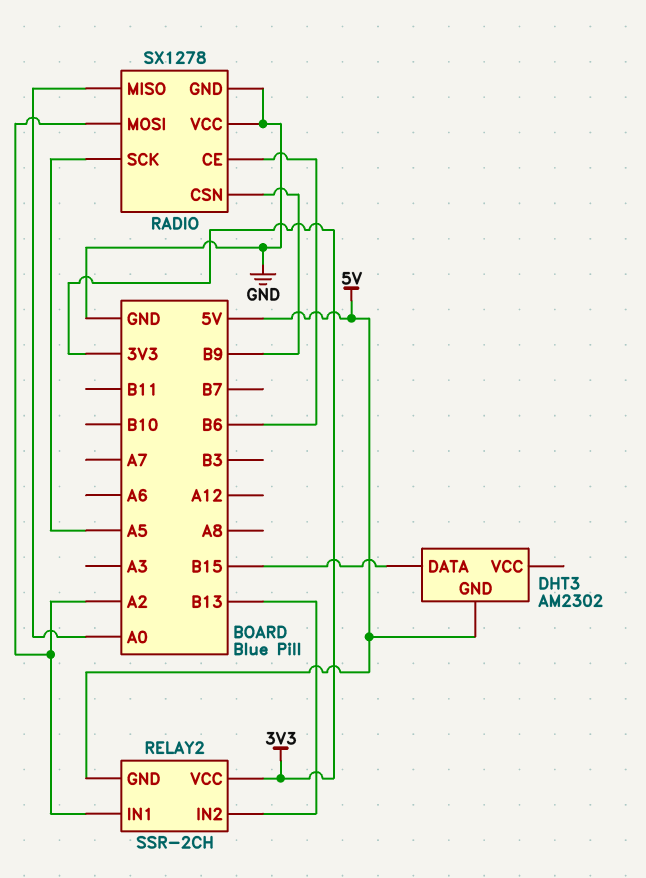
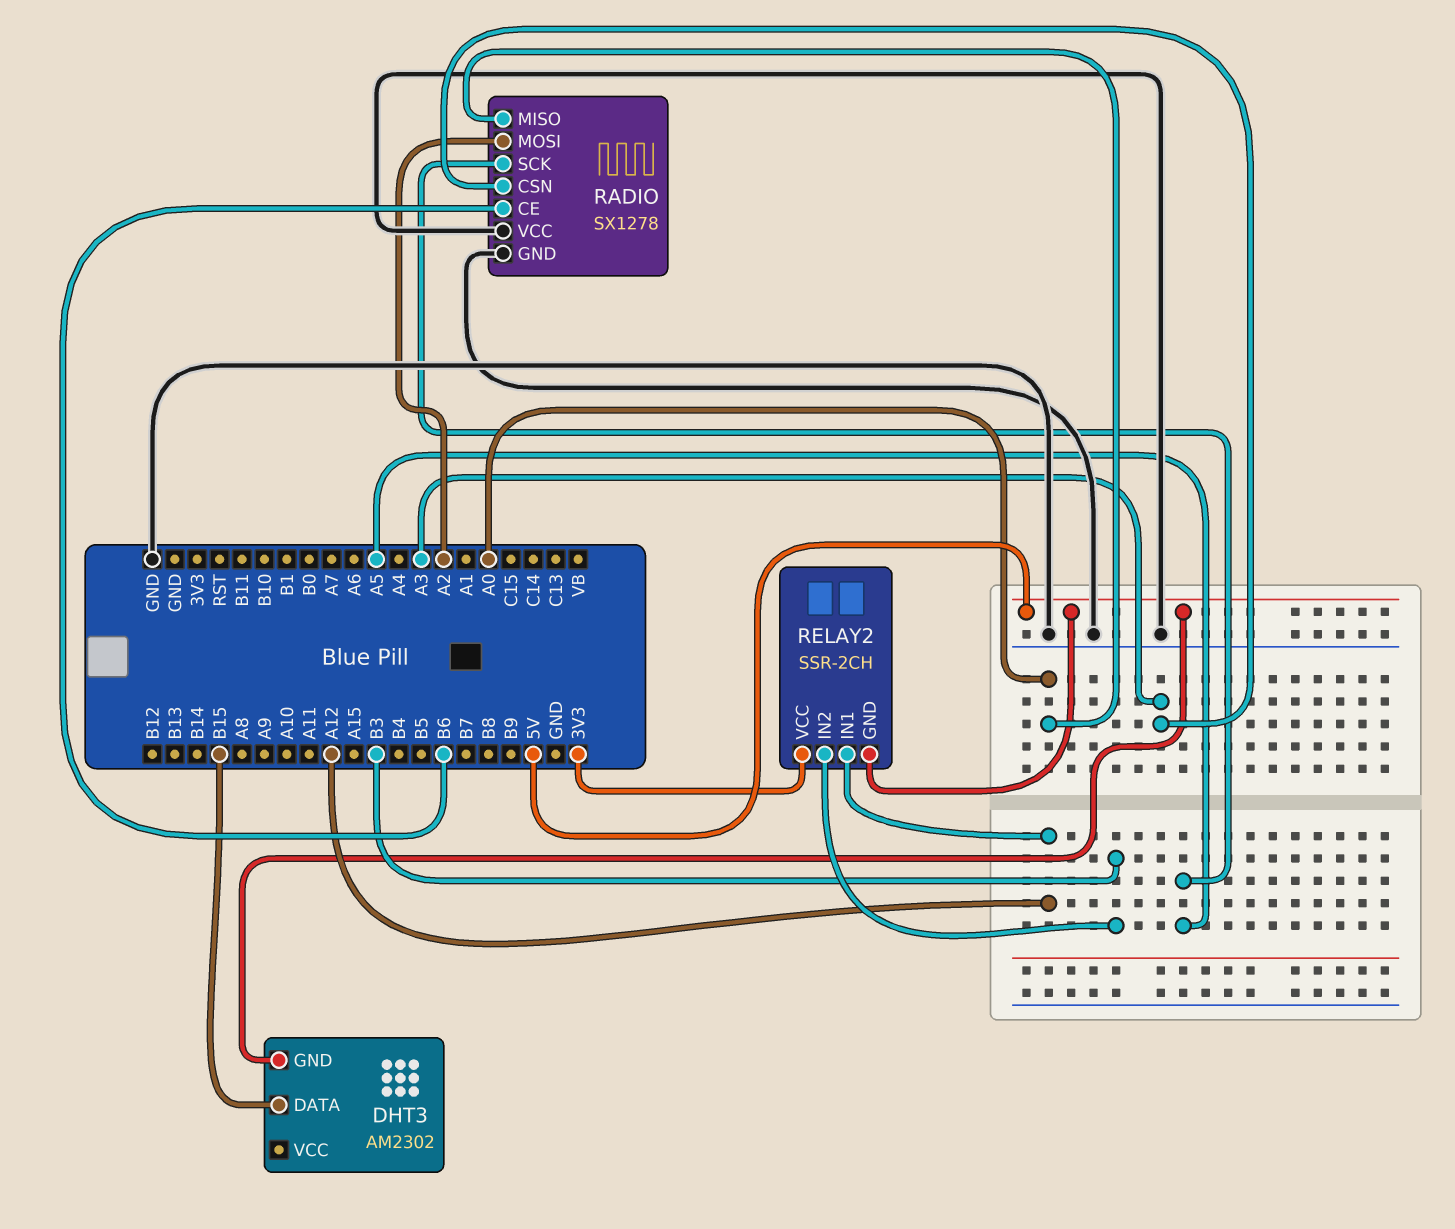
RADIO pin CSN: B9 -> A3
RELAY2 pin IN1: A2 -> A12
RELAY2 pin IN2: B13 -> B3

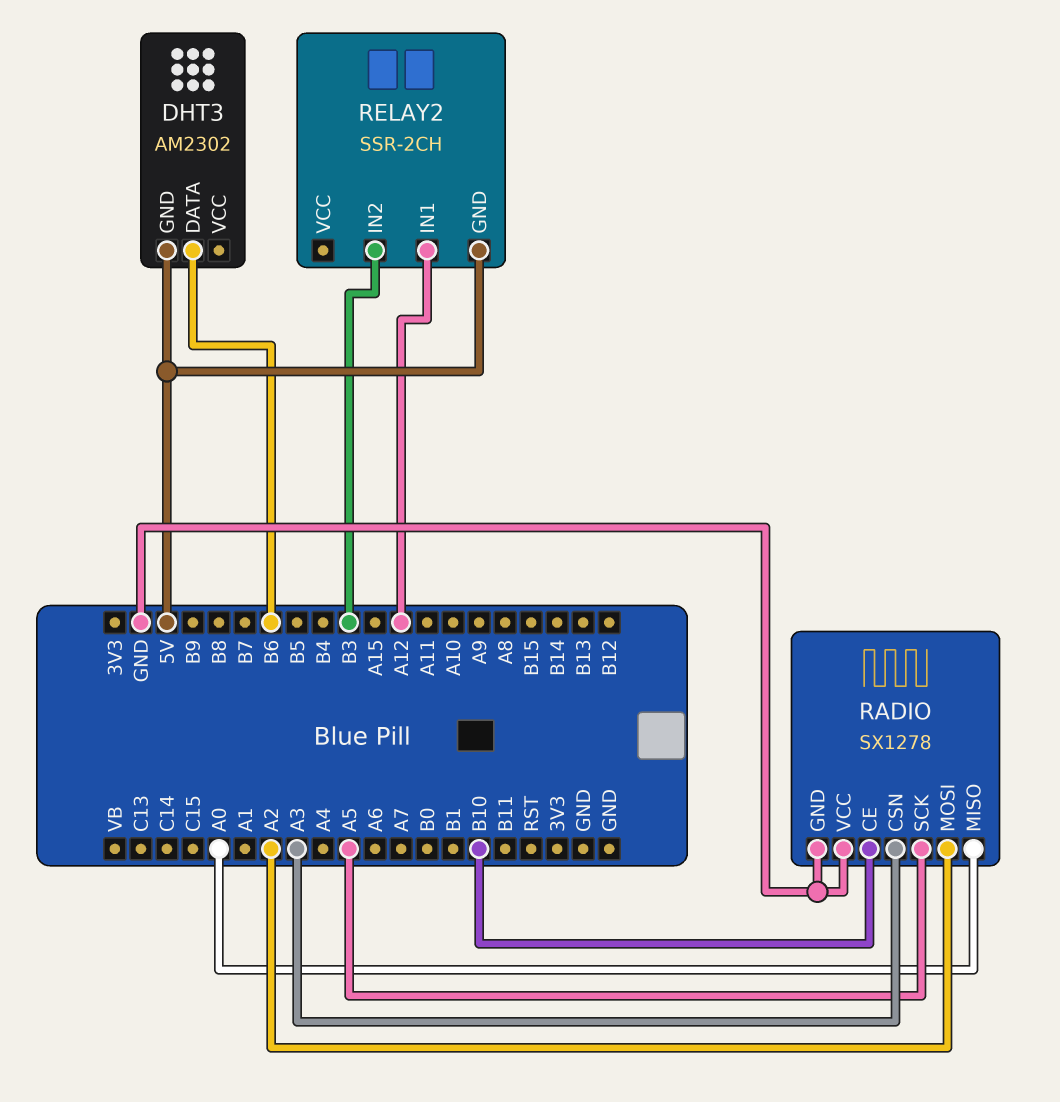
DHT3 pin DATA: B15 -> B6
RADIO pin CE: B6 -> B10
RELAY2 pin VCC: 3V3 -> none

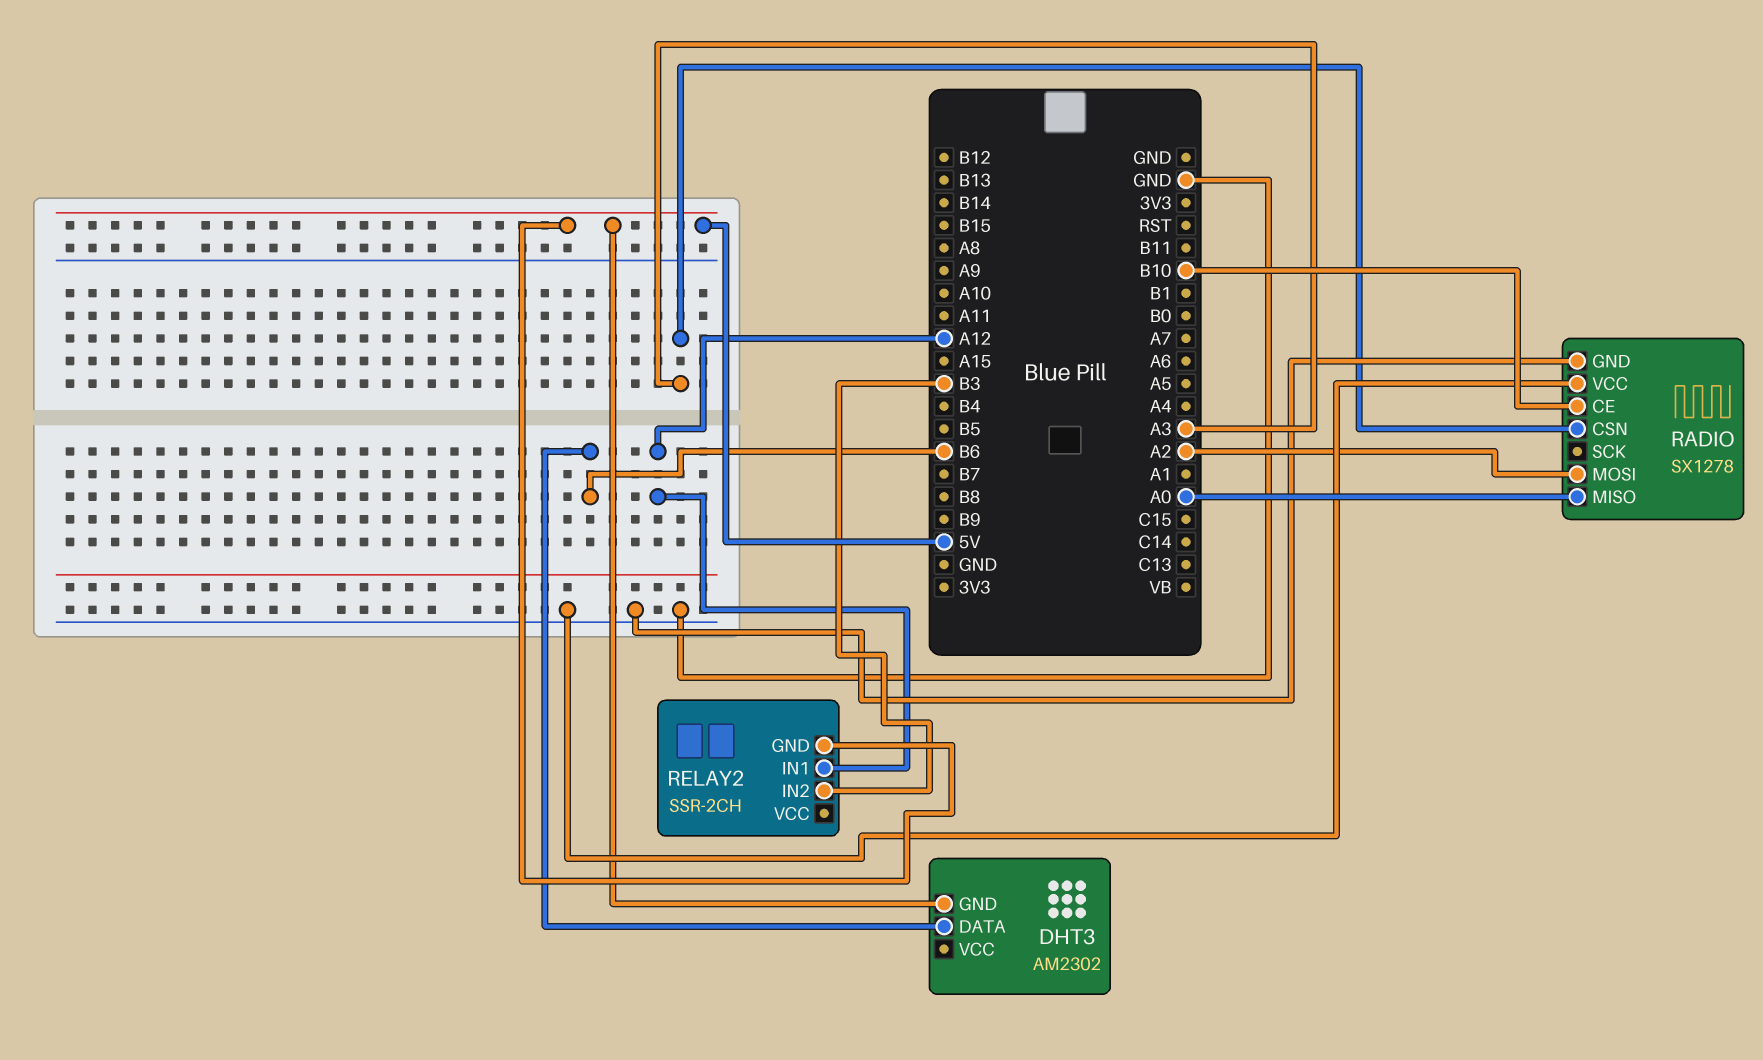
RADIO pin SCK: A5 -> none

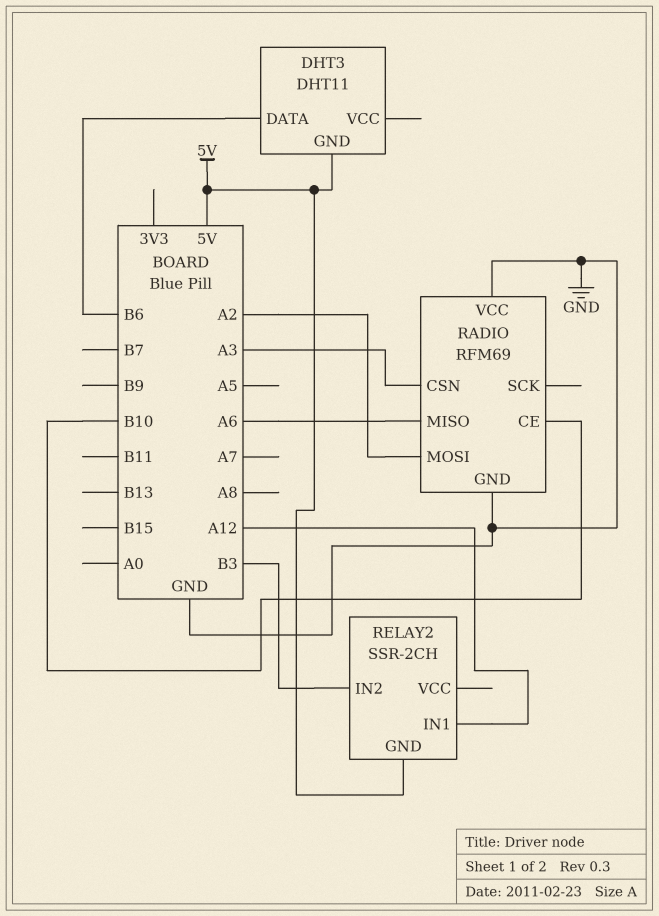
DHT3: AM2302 -> DHT11
RADIO: SX1278 -> RFM69
RADIO pin MISO: A0 -> A6

